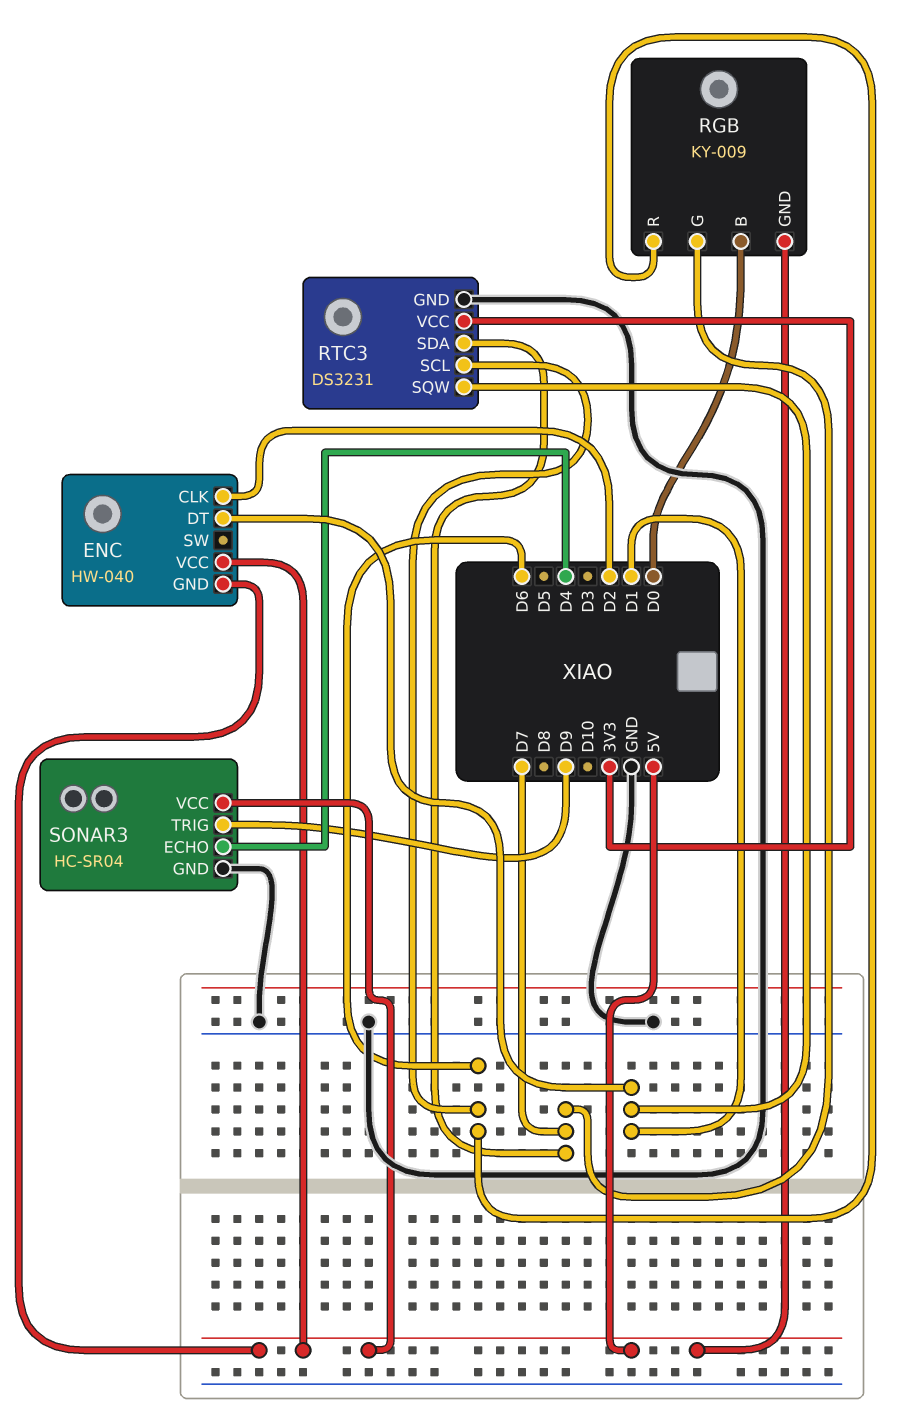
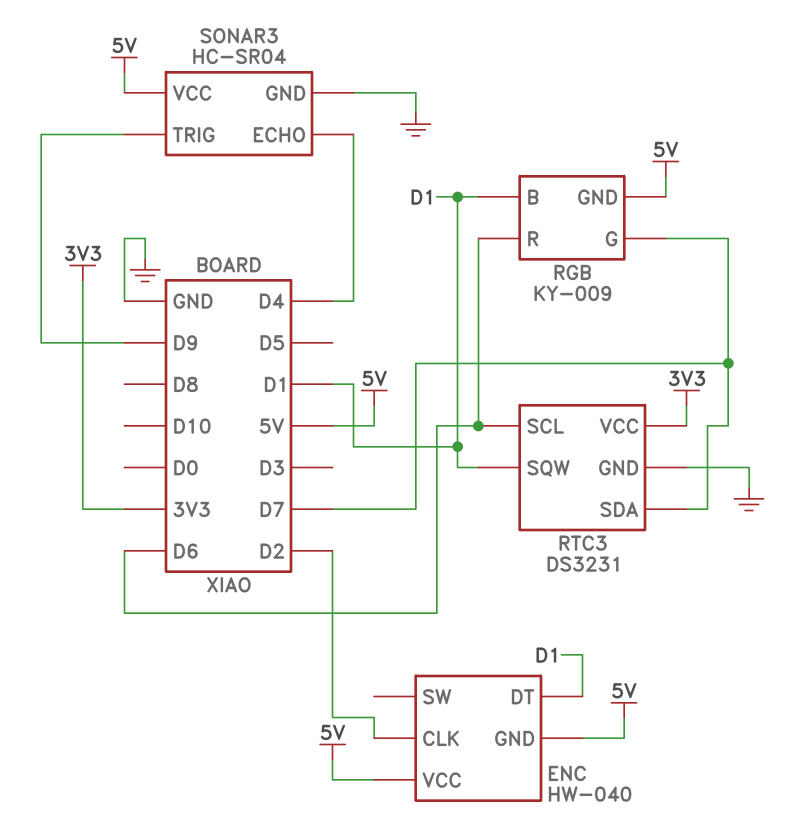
RGB pin B: D0 -> D1

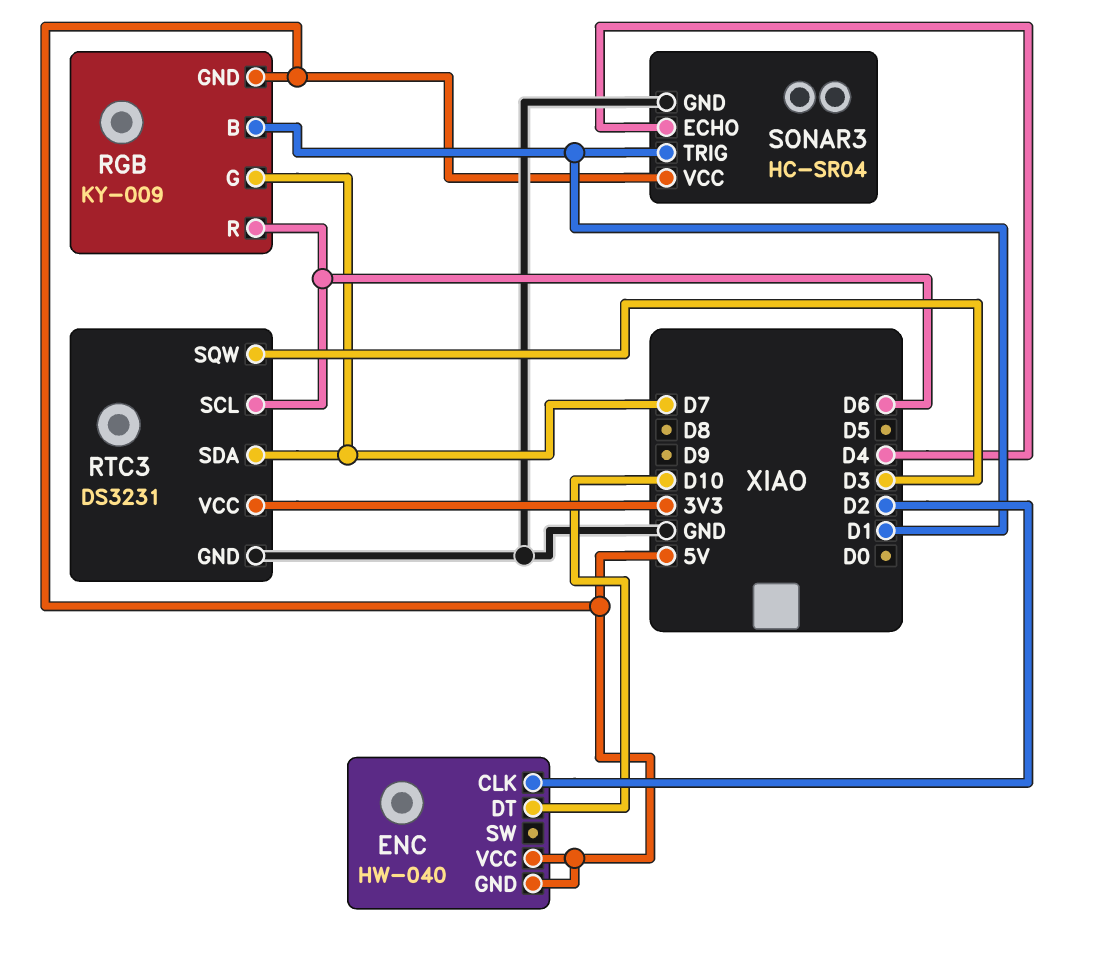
ENC pin DT: D1 -> D10
RTC3 pin SQW: D1 -> D3
SONAR3 pin TRIG: D9 -> D1

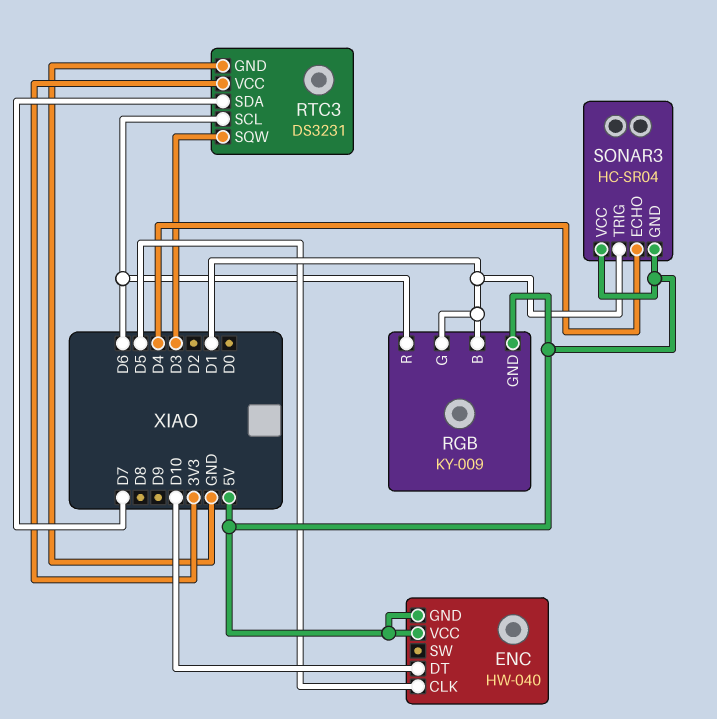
ENC pin CLK: D2 -> D5
RGB pin G: D7 -> D1
SONAR3 pin GND: GND -> 5V

